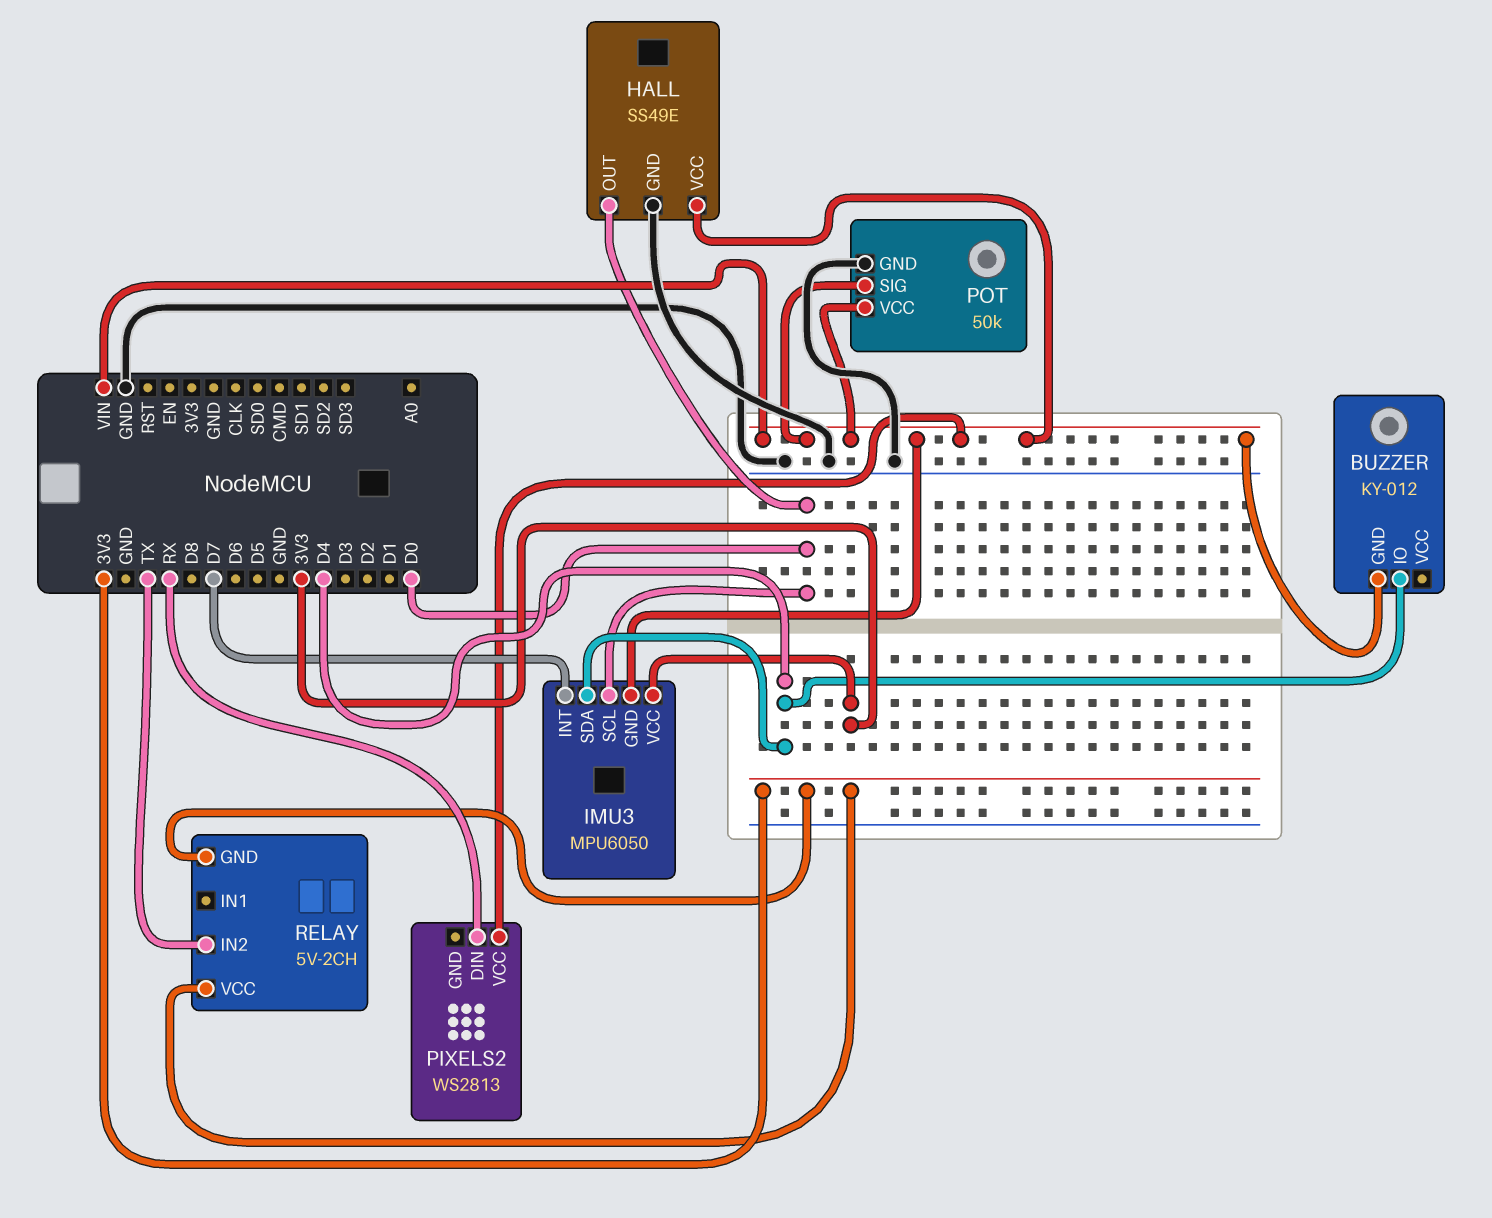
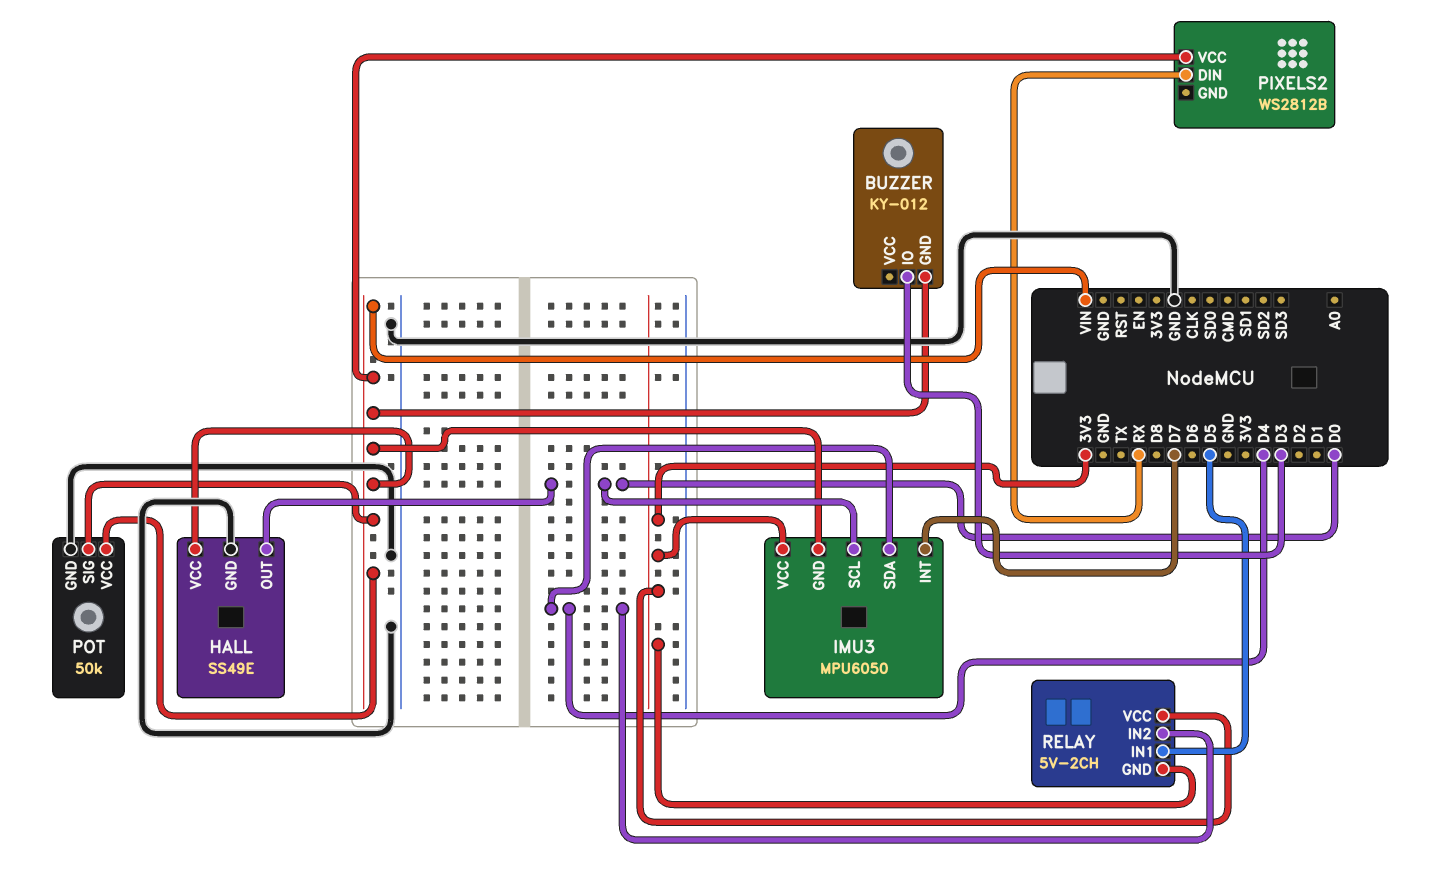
BUZZER pin IO: D4 -> D3
PIXELS2: WS2813 -> WS2812B
RELAY pin IN1: none -> D5
RELAY pin IN2: TX -> D4

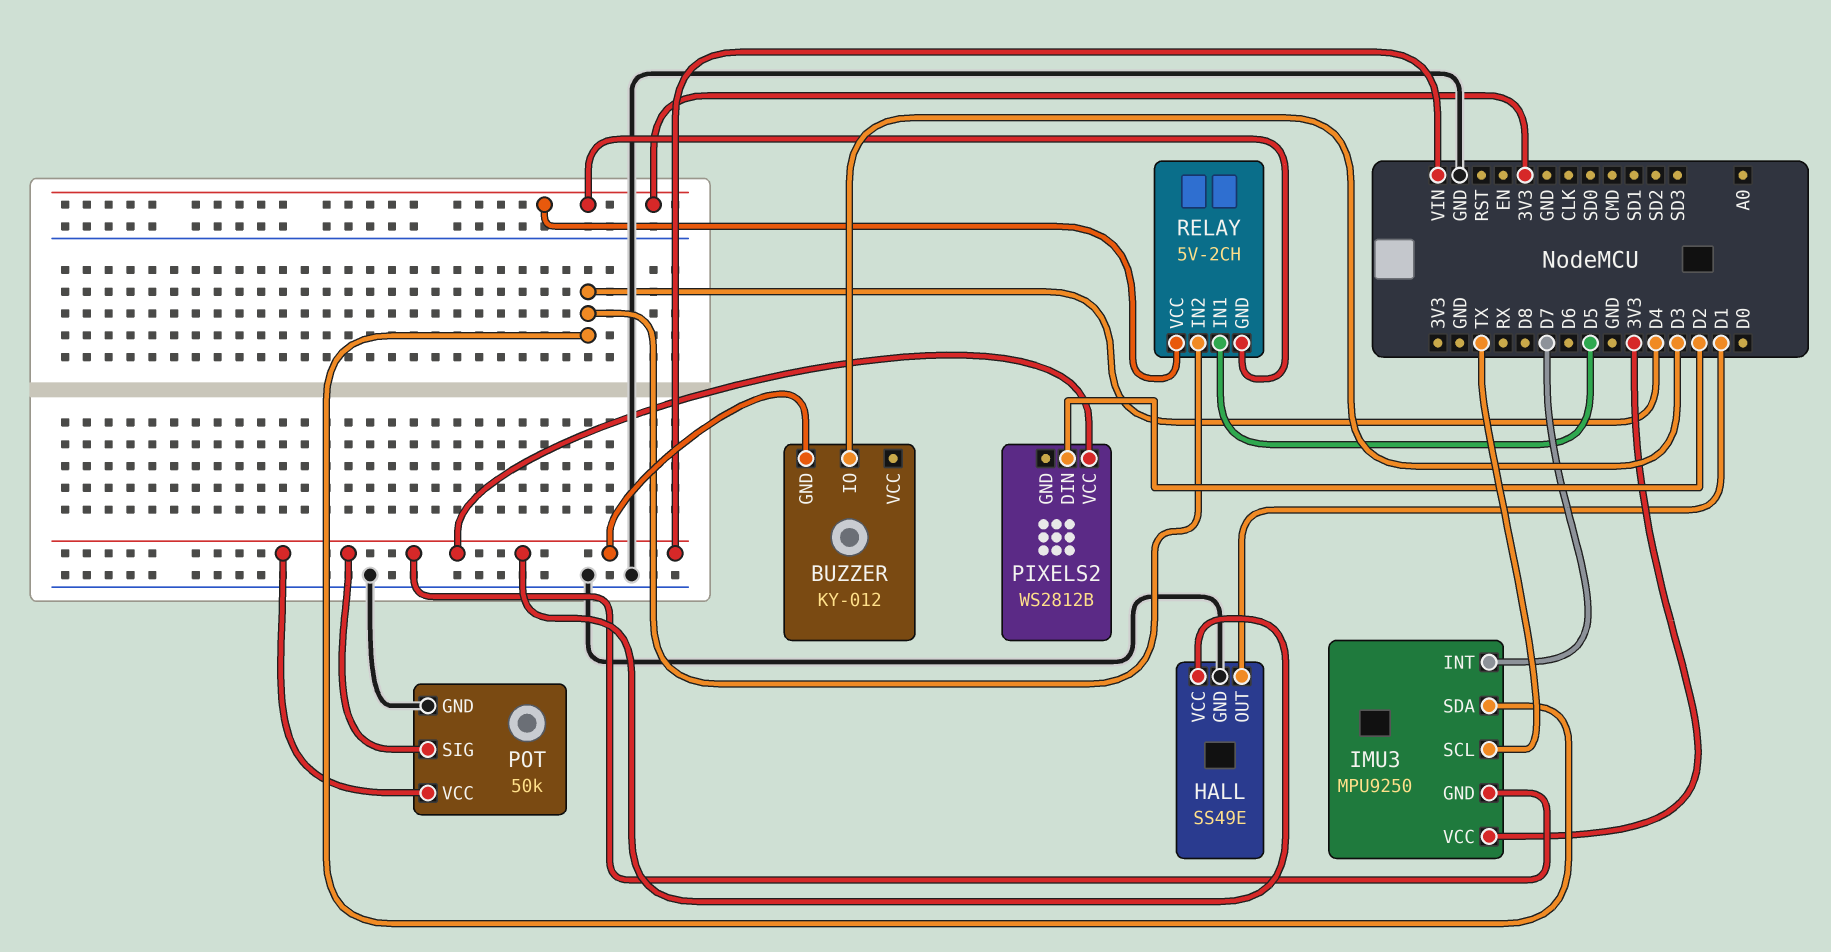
HALL pin OUT: D0 -> D1
IMU3: MPU6050 -> MPU9250
IMU3 pin SCL: D0 -> TX
PIXELS2 pin DIN: RX -> D2

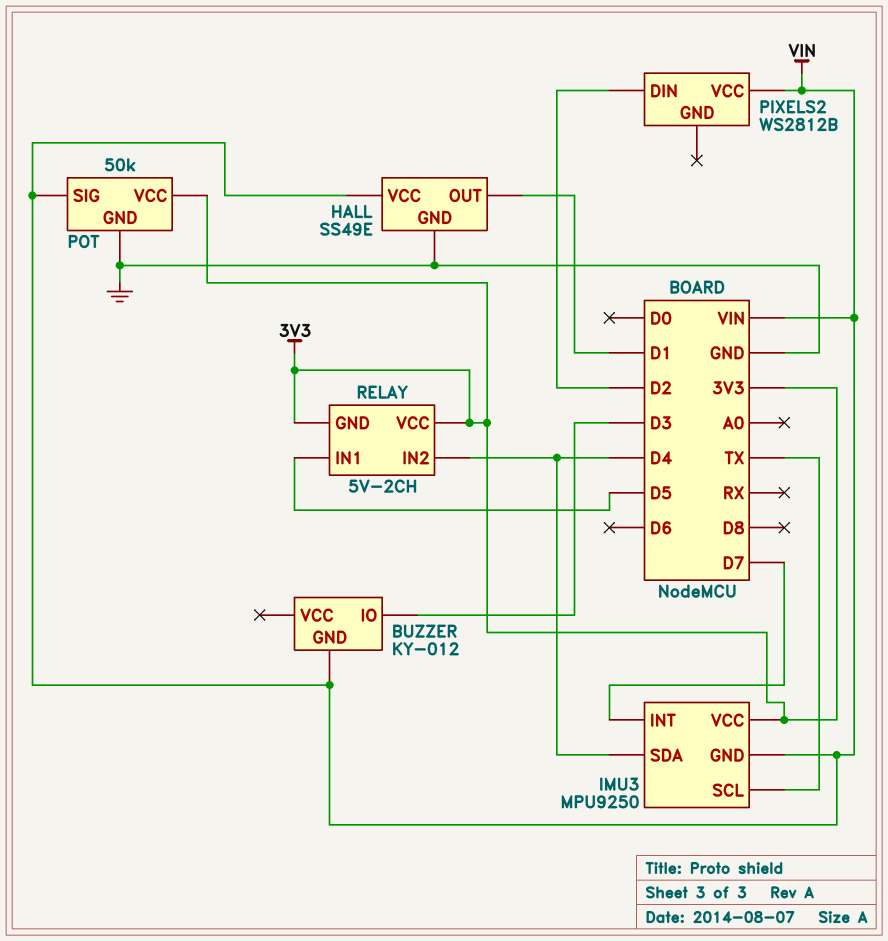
POT pin VCC: VIN -> 3V3

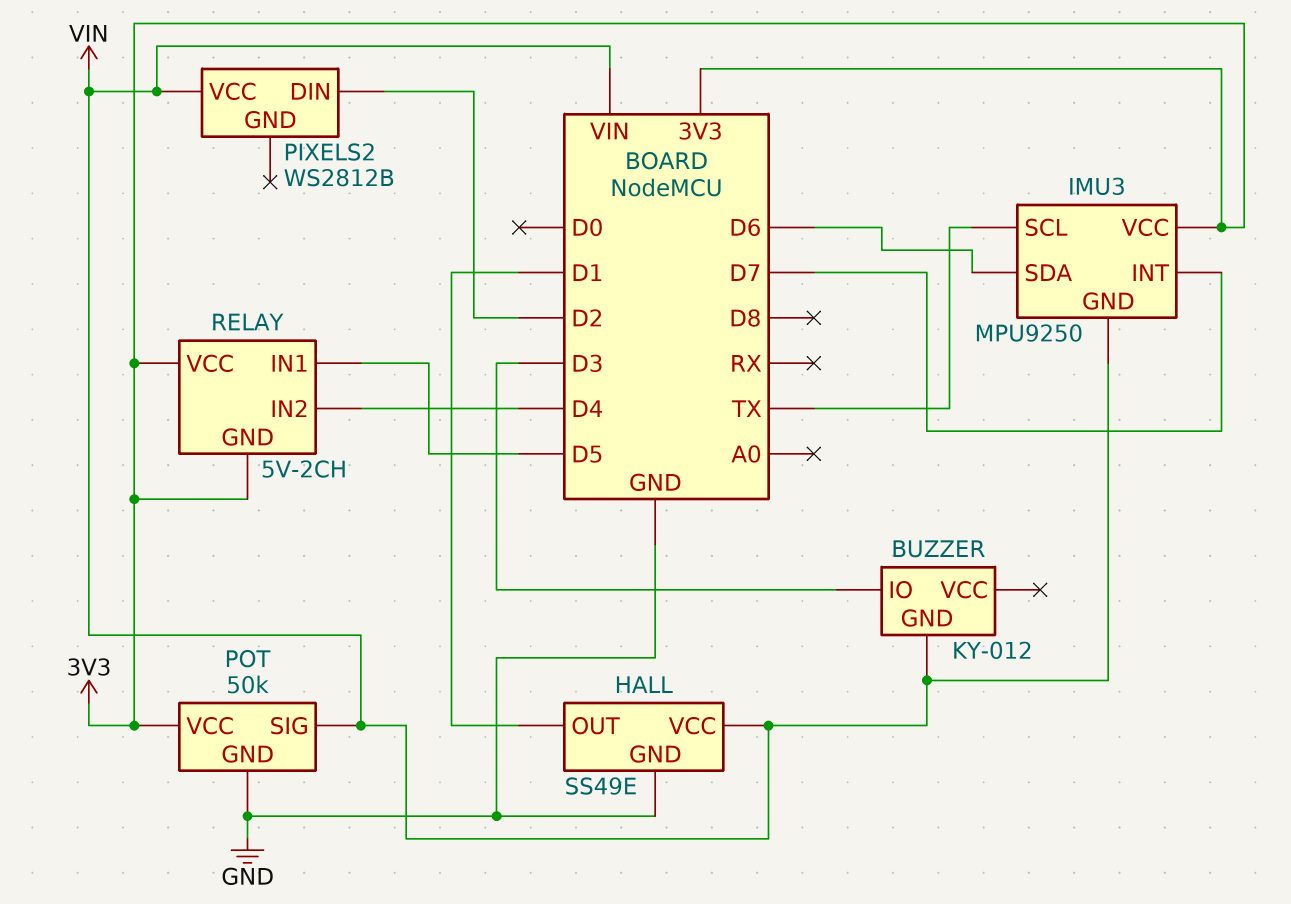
IMU3 pin SDA: D4 -> D6

